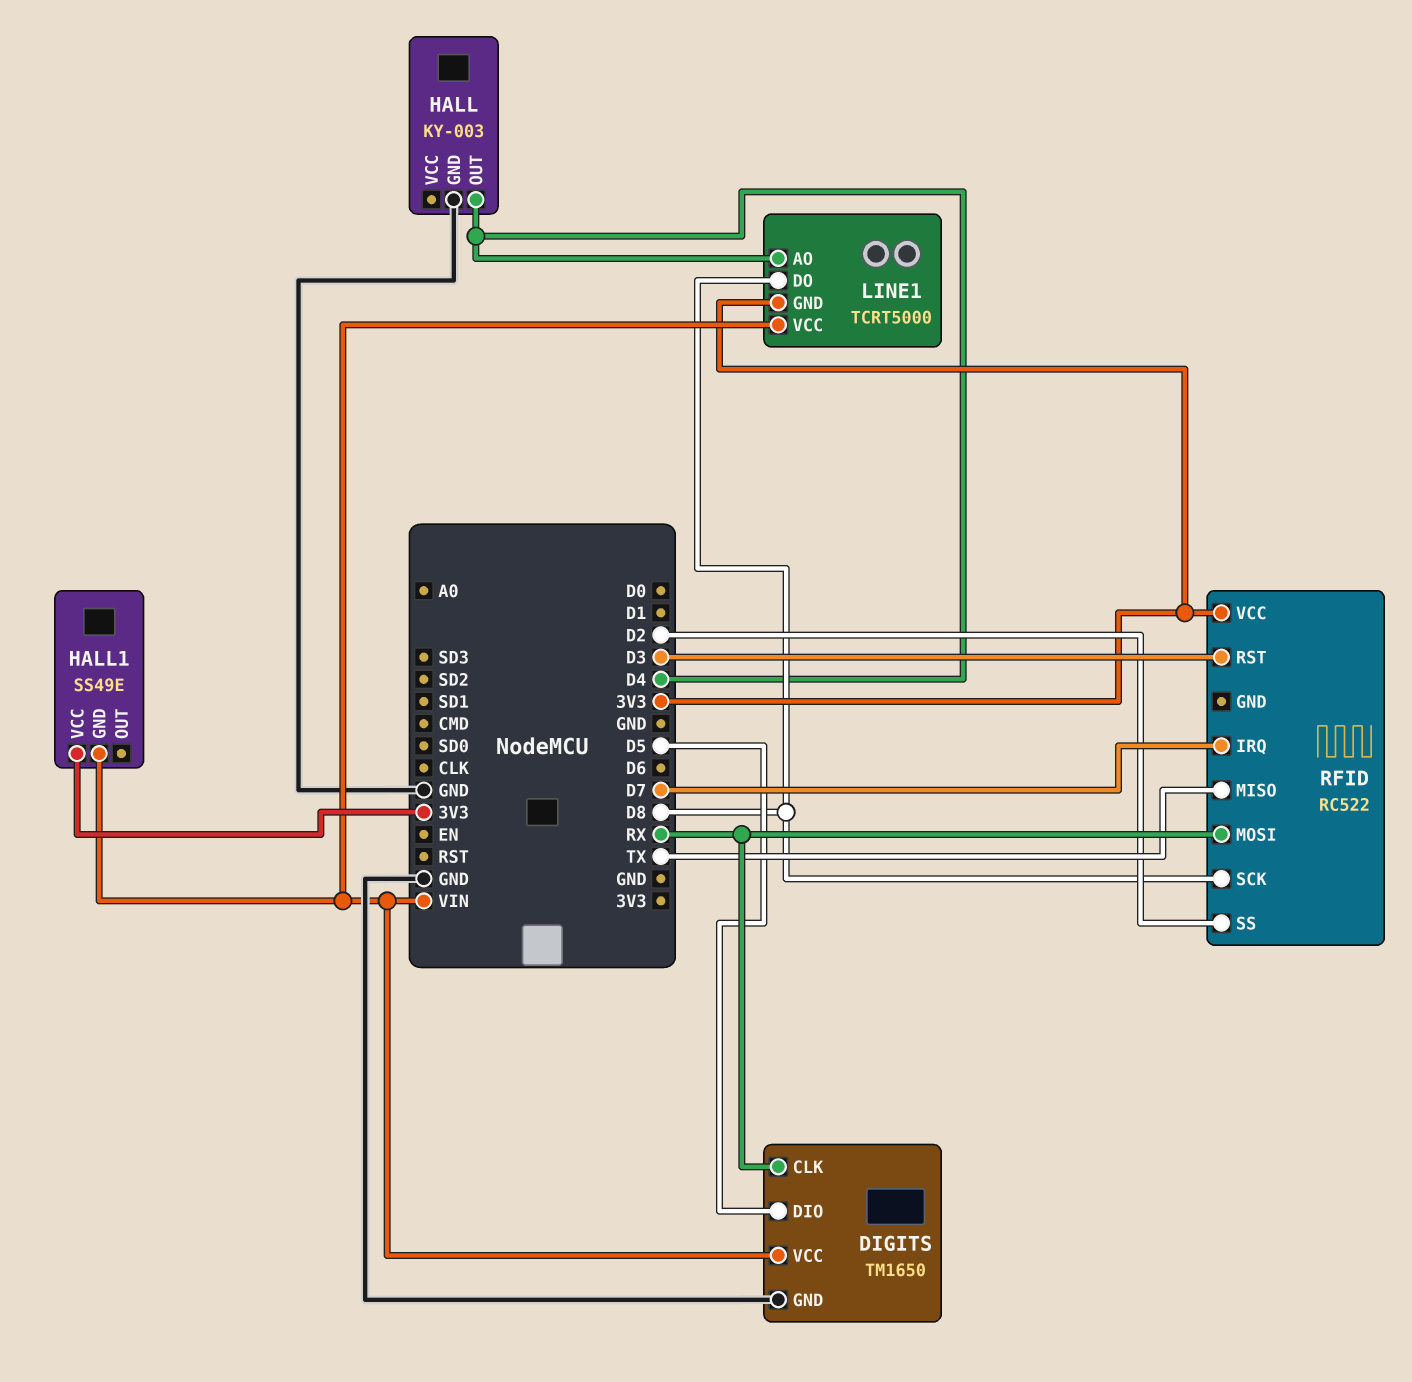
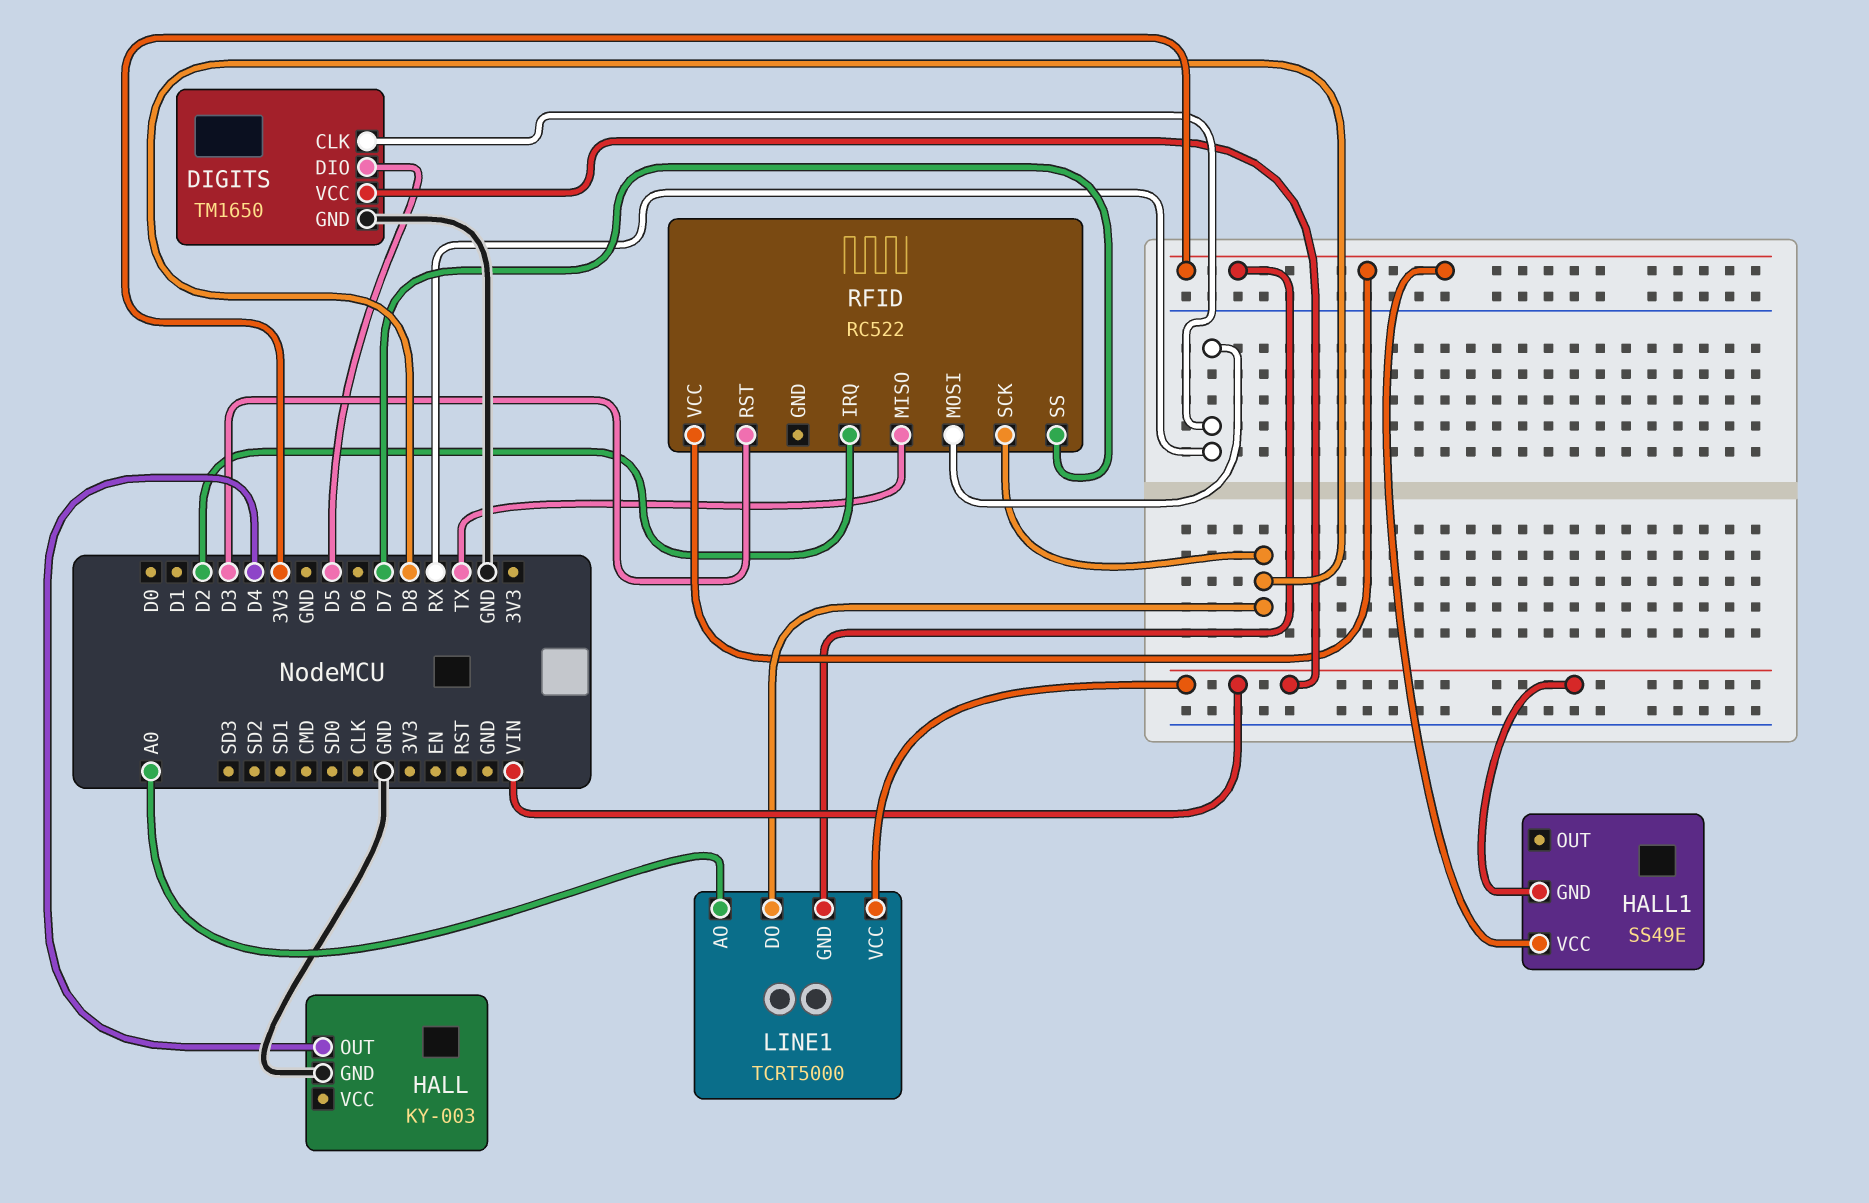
LINE1 pin AO: D4 -> A0
RFID pin IRQ: D7 -> D2
RFID pin SS: D2 -> D7

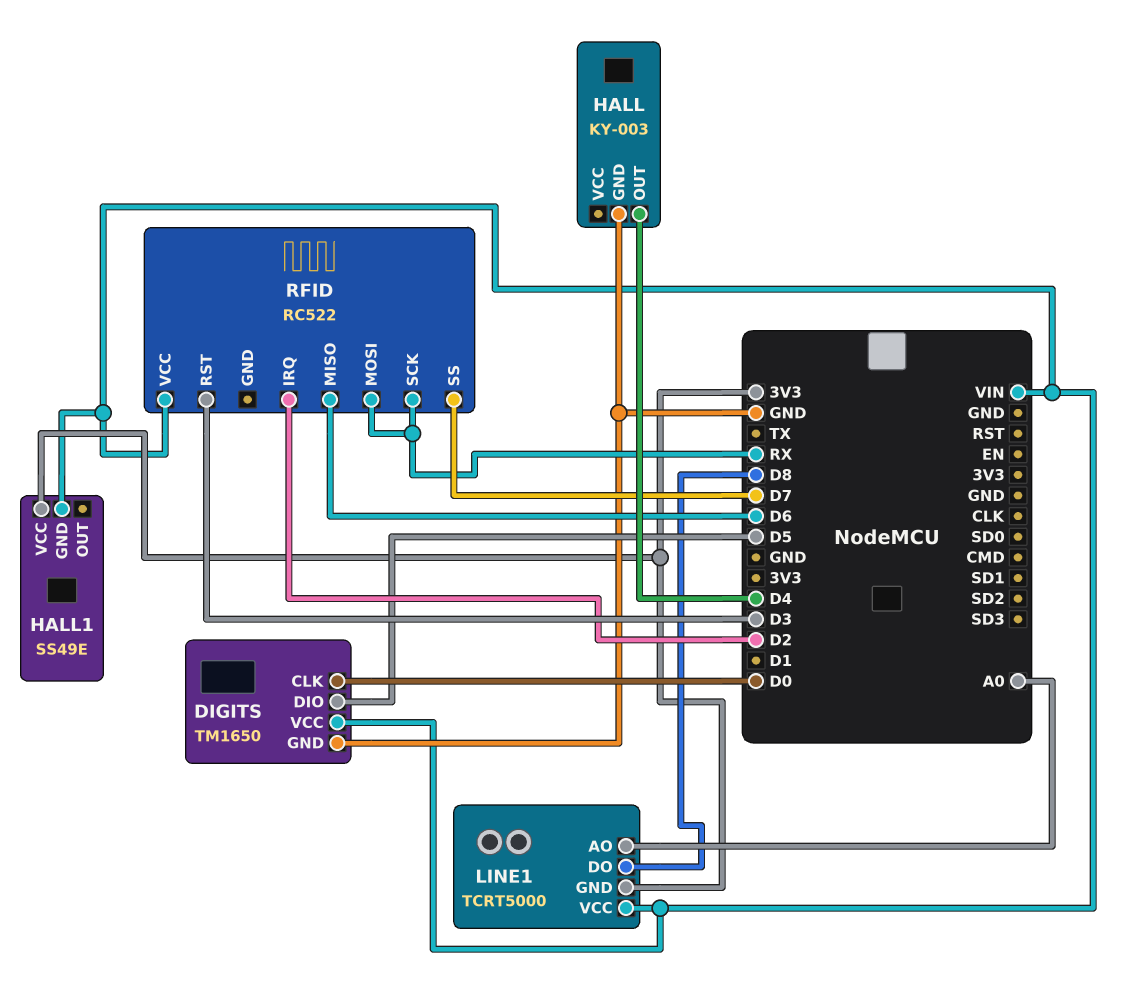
DIGITS pin CLK: RX -> D0
RFID pin MISO: TX -> D6
RFID pin SCK: D8 -> RX
RFID pin VCC: 3V3 -> VIN

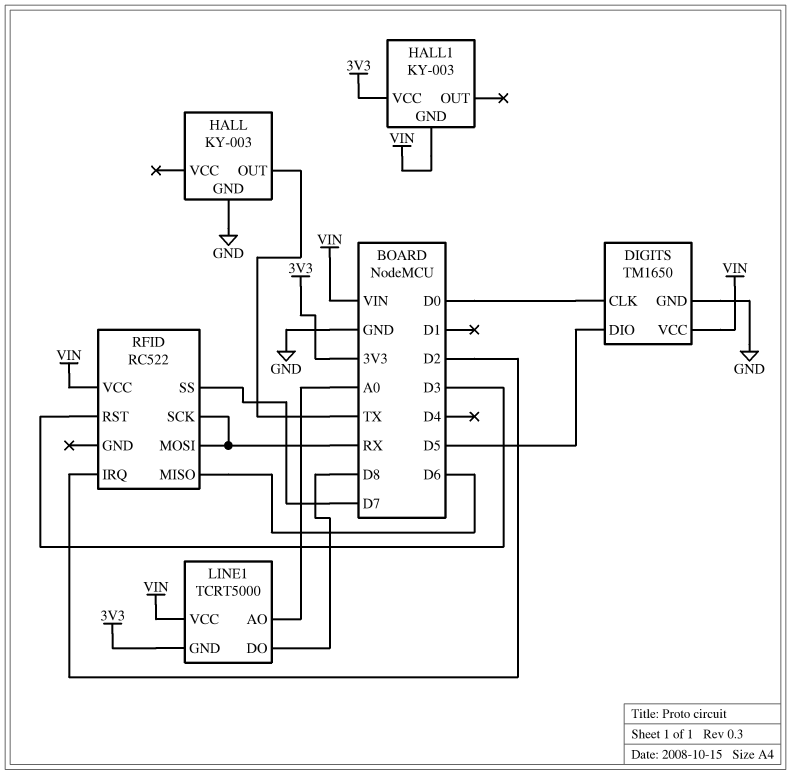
HALL pin OUT: D4 -> TX
HALL1: SS49E -> KY-003

